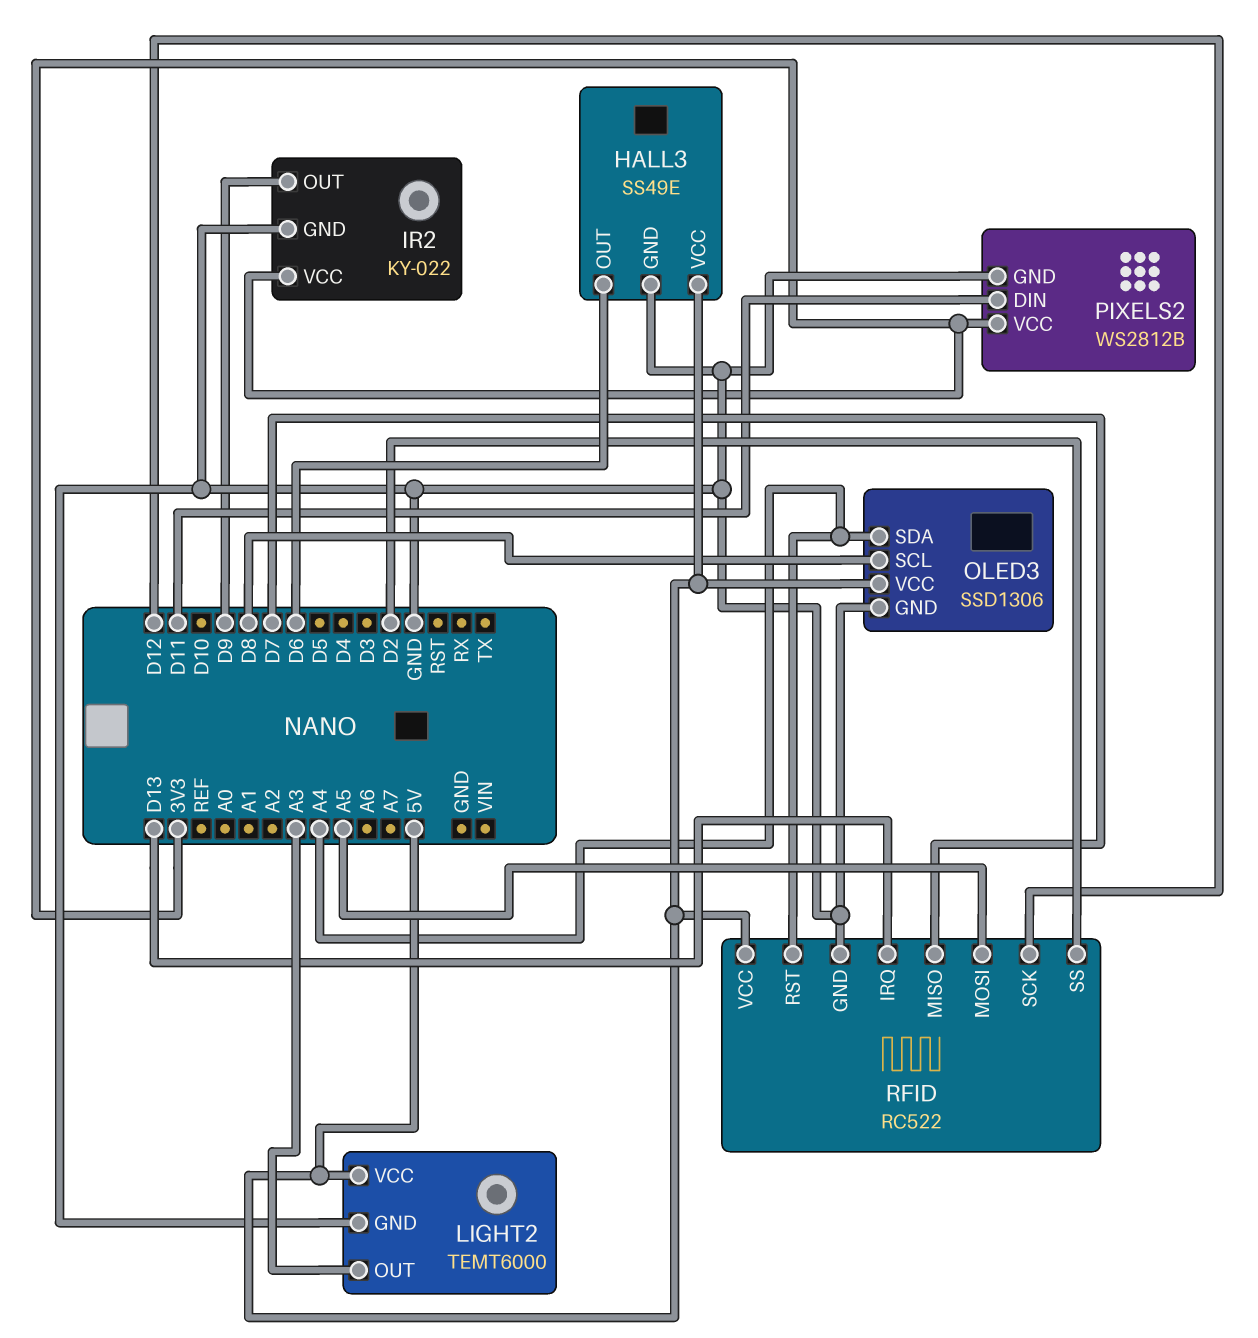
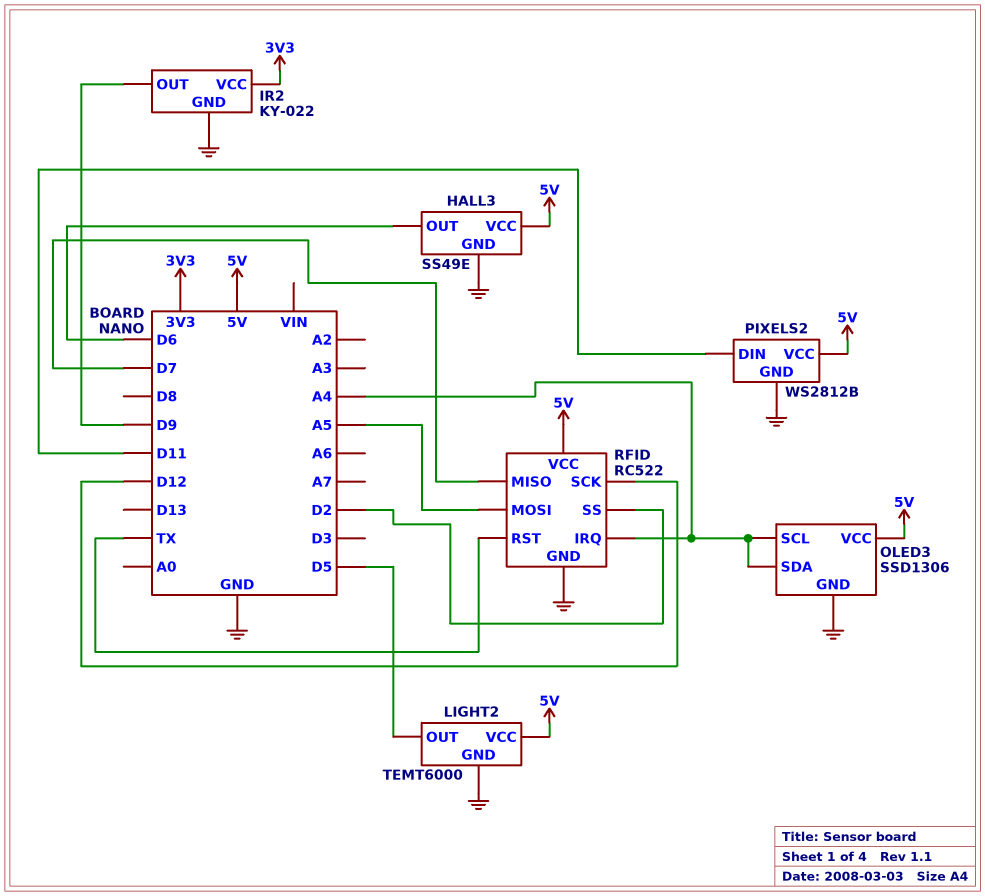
LIGHT2 pin OUT: A3 -> D5
OLED3 pin SCL: D8 -> A4
PIXELS2 pin VCC: 3V3 -> 5V
RFID pin IRQ: D13 -> A4
RFID pin RST: A4 -> TX

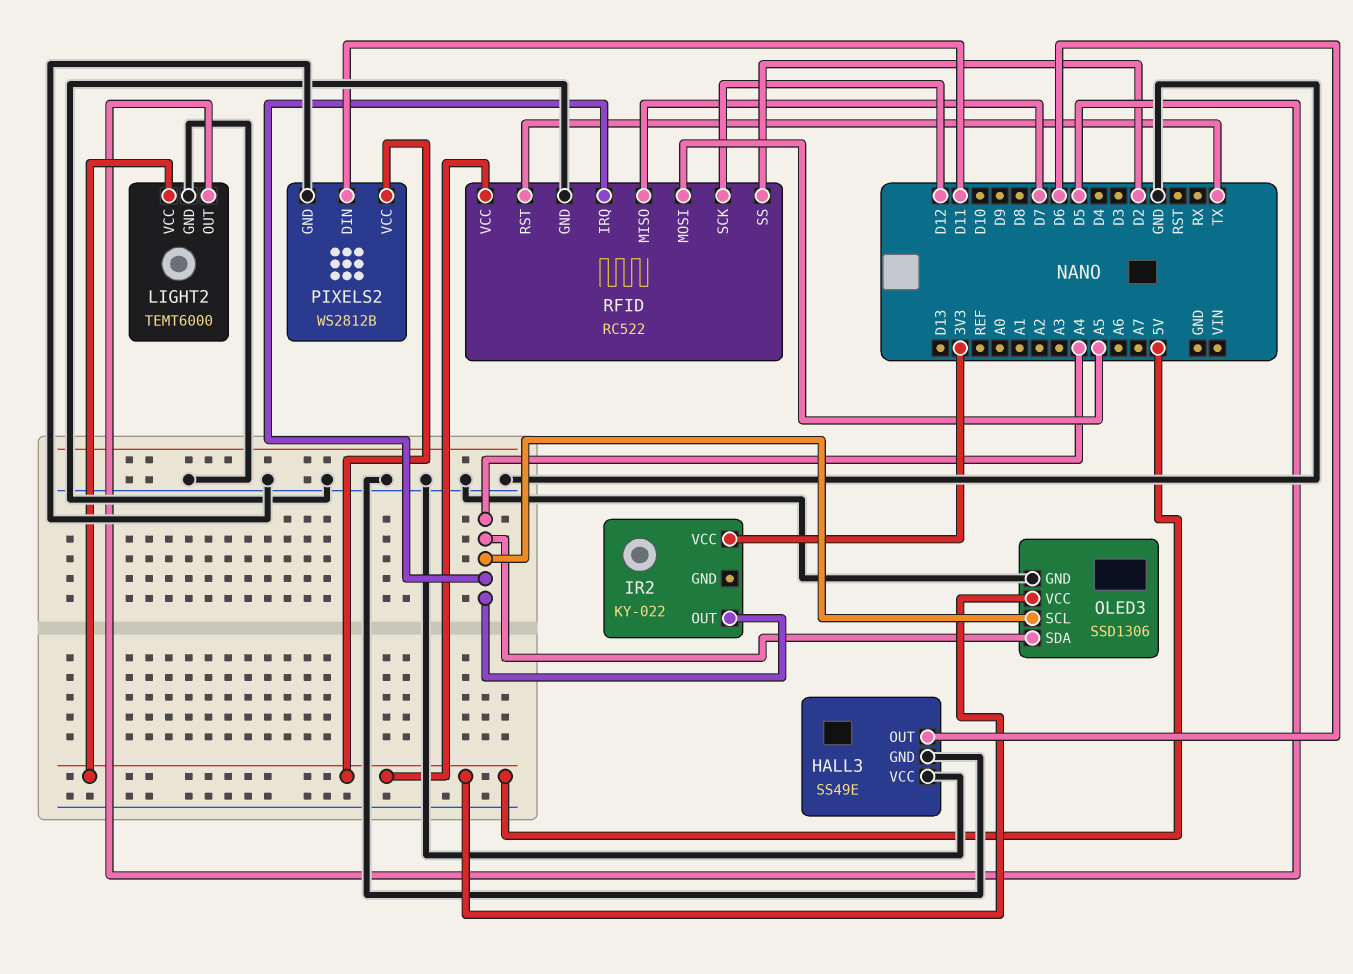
HALL3 pin VCC: 5V -> GND
IR2 pin GND: GND -> none
IR2 pin OUT: D9 -> A4

